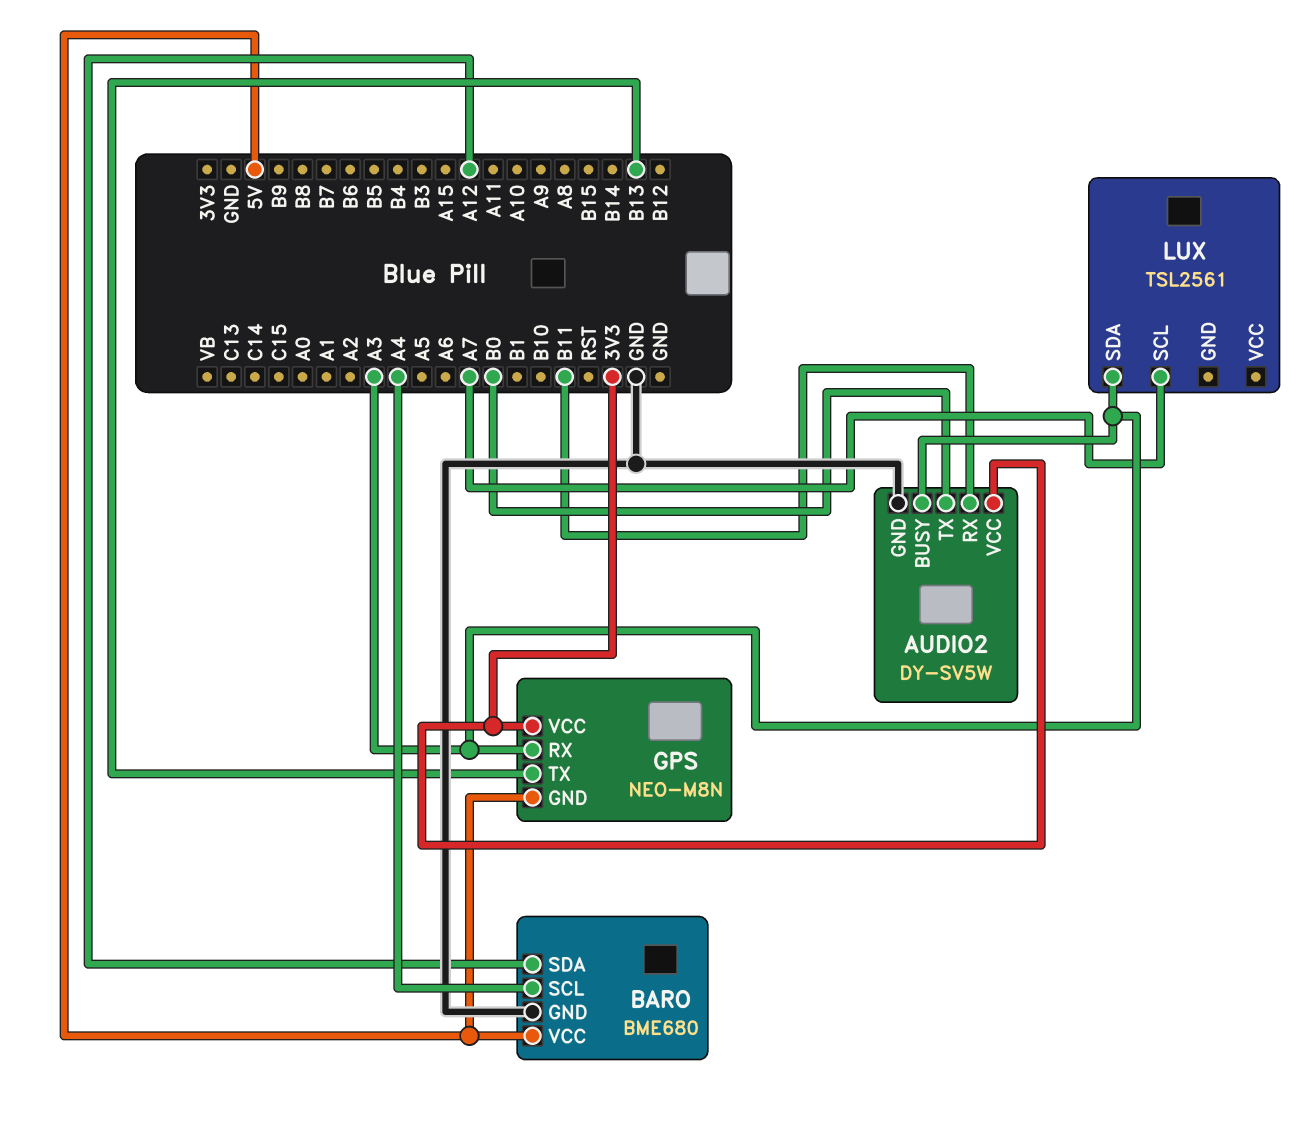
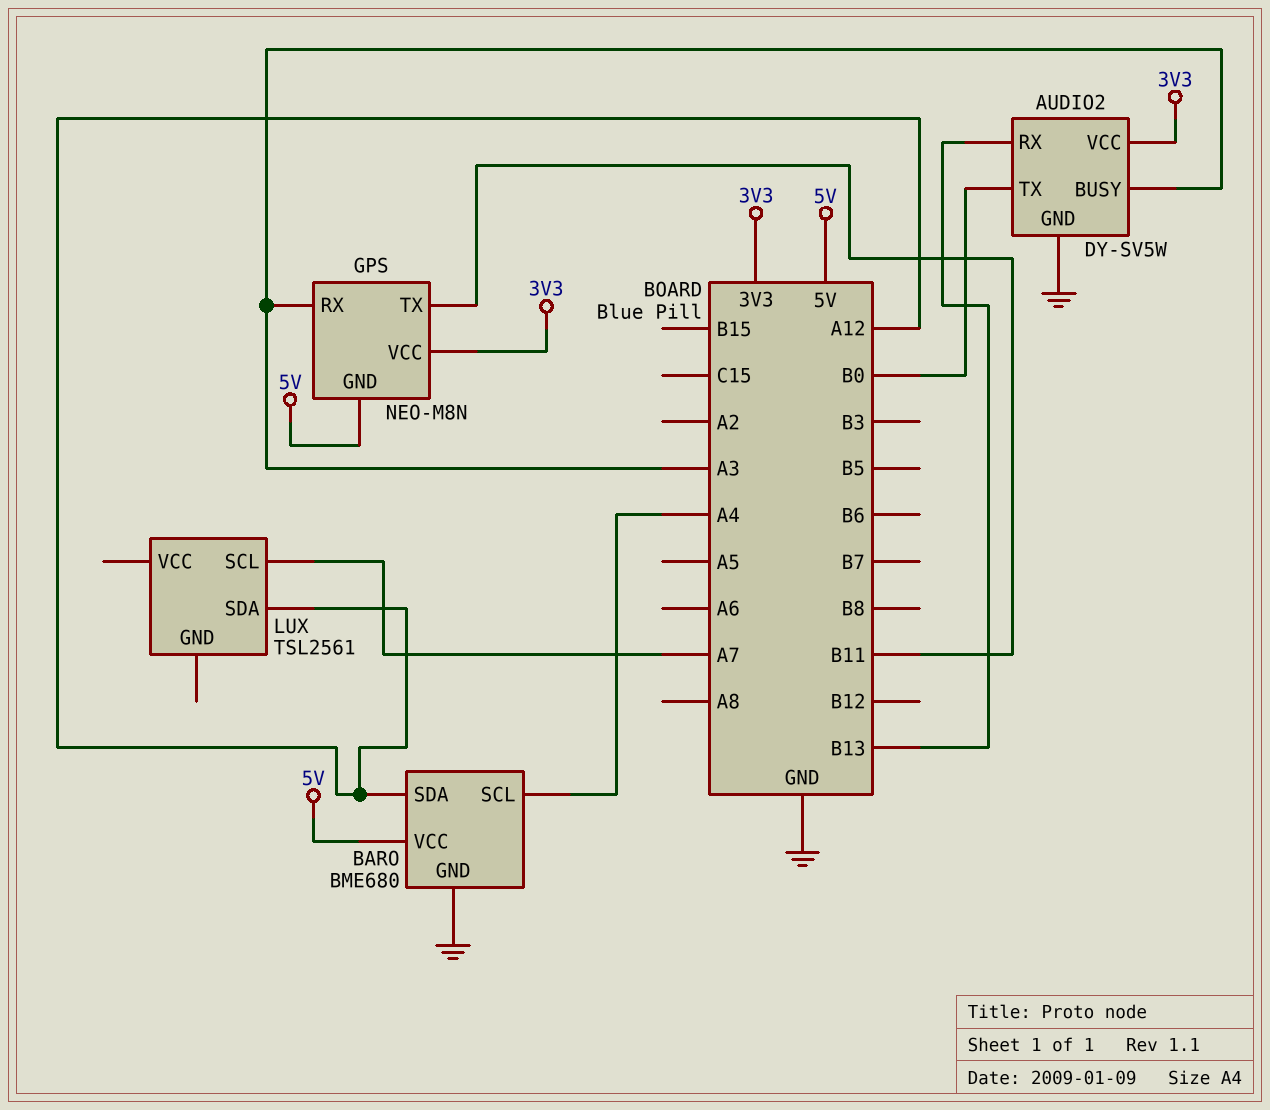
AUDIO2 pin RX: B11 -> B13
GPS pin TX: B13 -> B11
LUX pin SDA: A3 -> A12

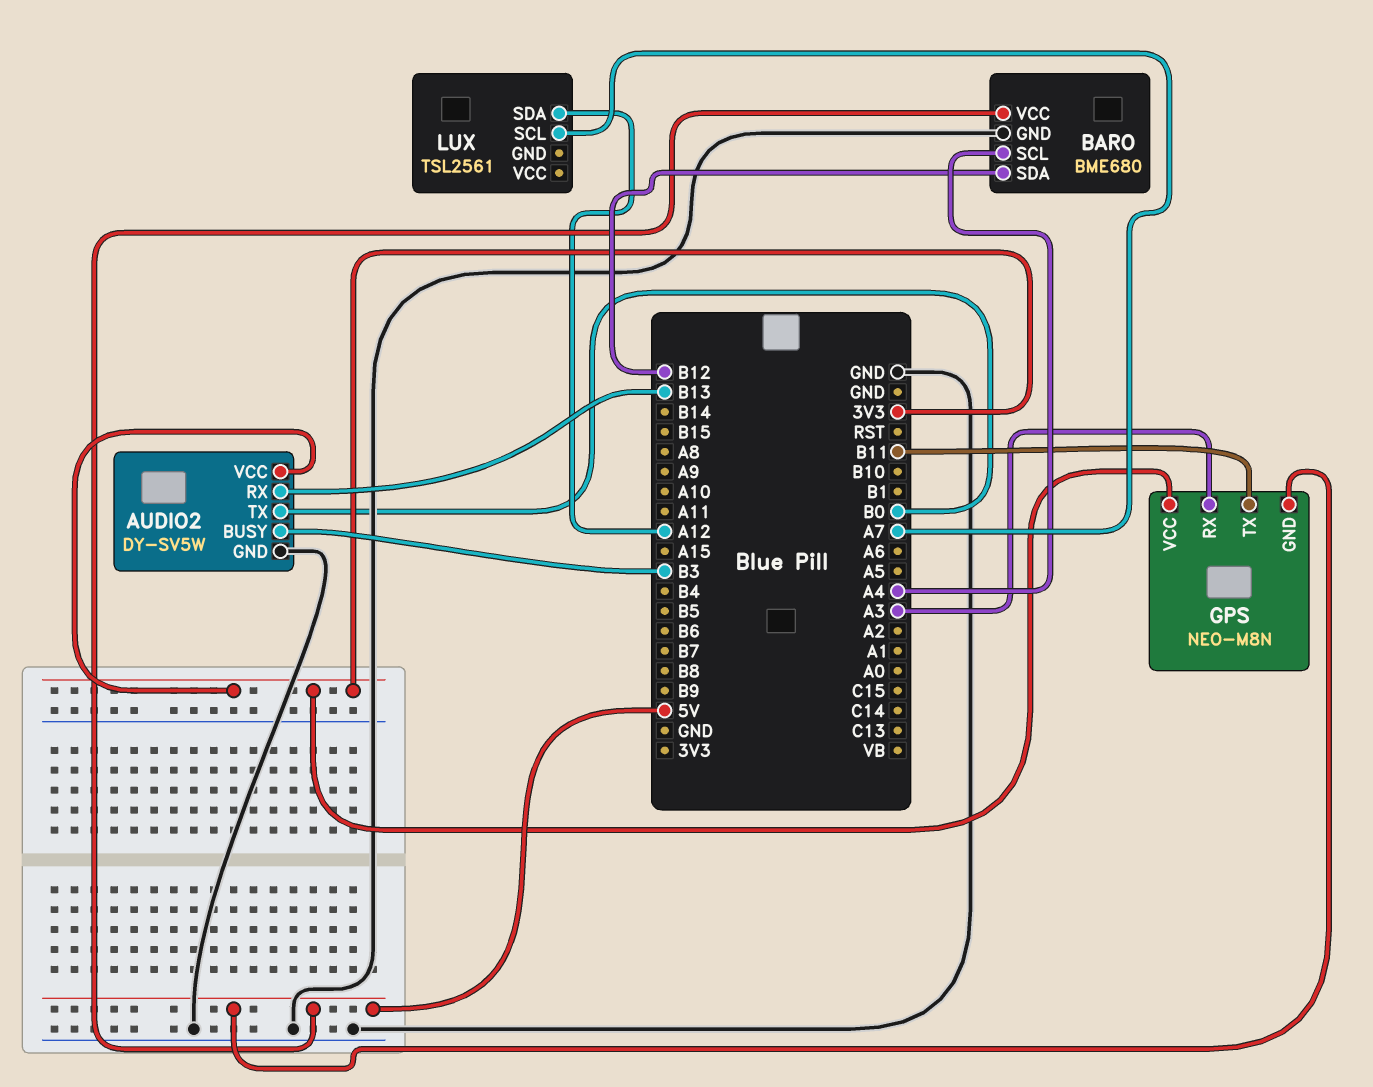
AUDIO2 pin BUSY: A3 -> B3
BARO pin SDA: A12 -> B12

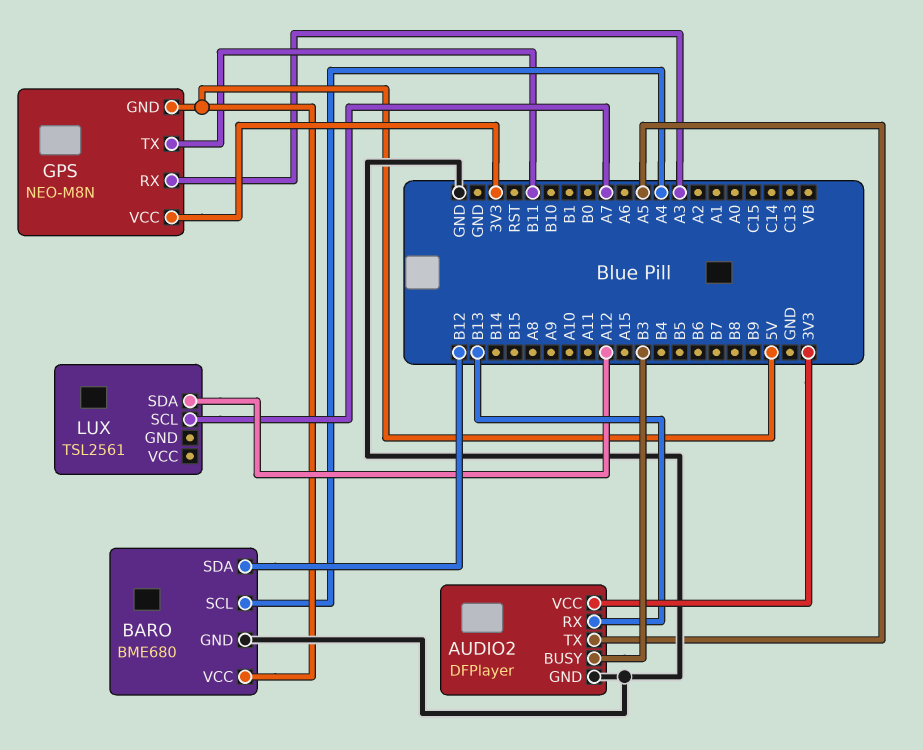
AUDIO2: DY-SV5W -> DFPlayer
AUDIO2 pin TX: B0 -> A5

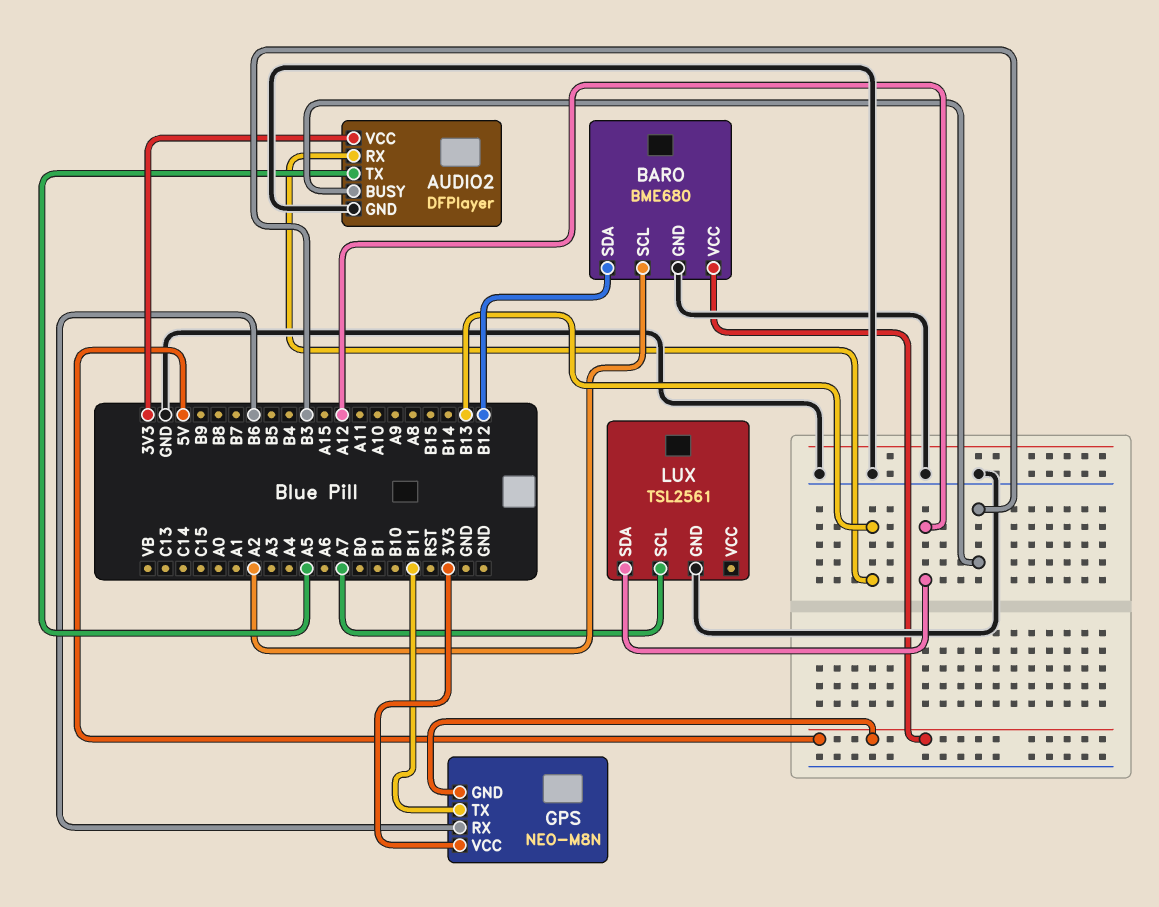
BARO pin SCL: A4 -> A2
GPS pin RX: A3 -> B6
LUX pin GND: none -> GND

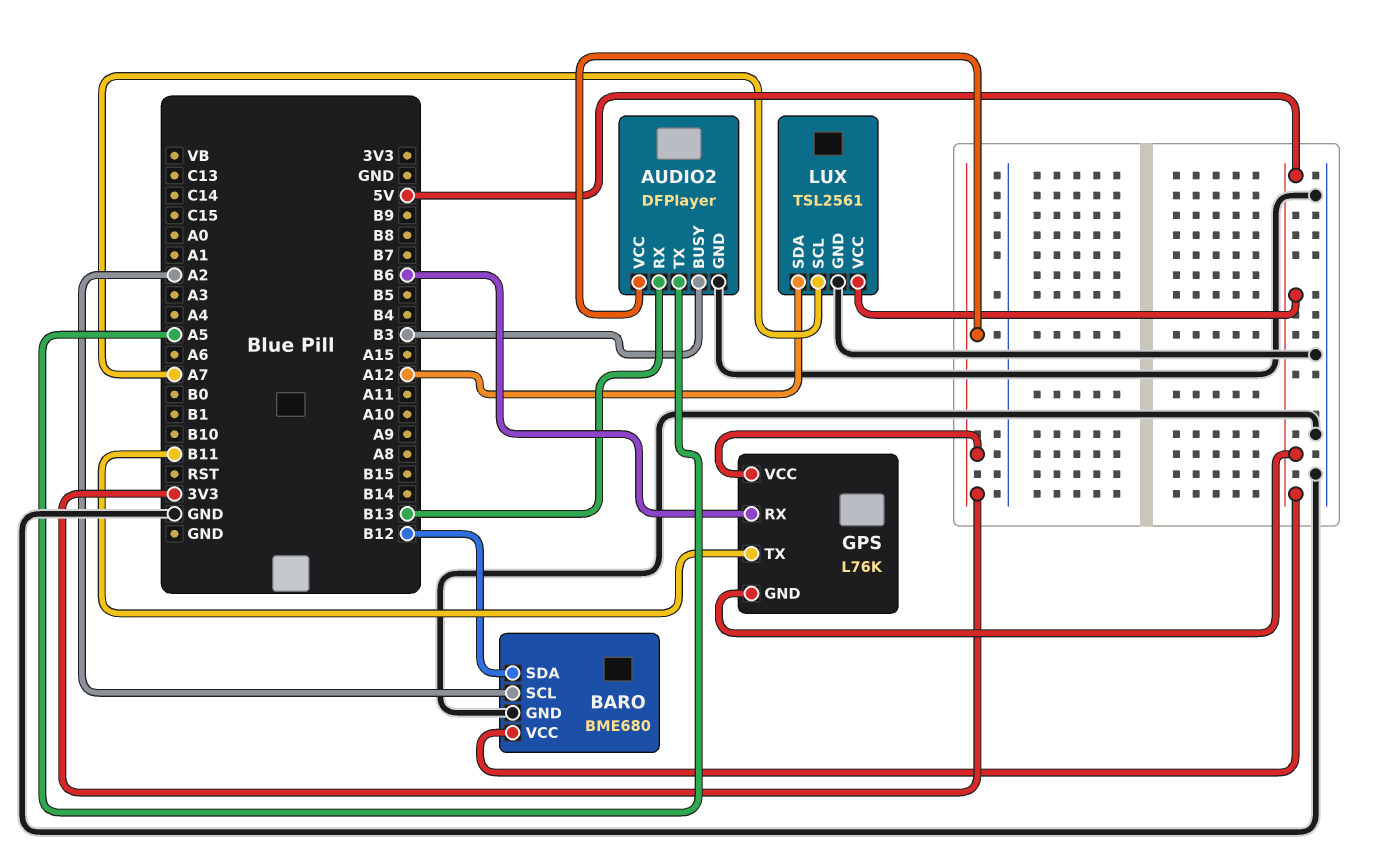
GPS: NEO-M8N -> L76K
LUX pin VCC: none -> 5V

